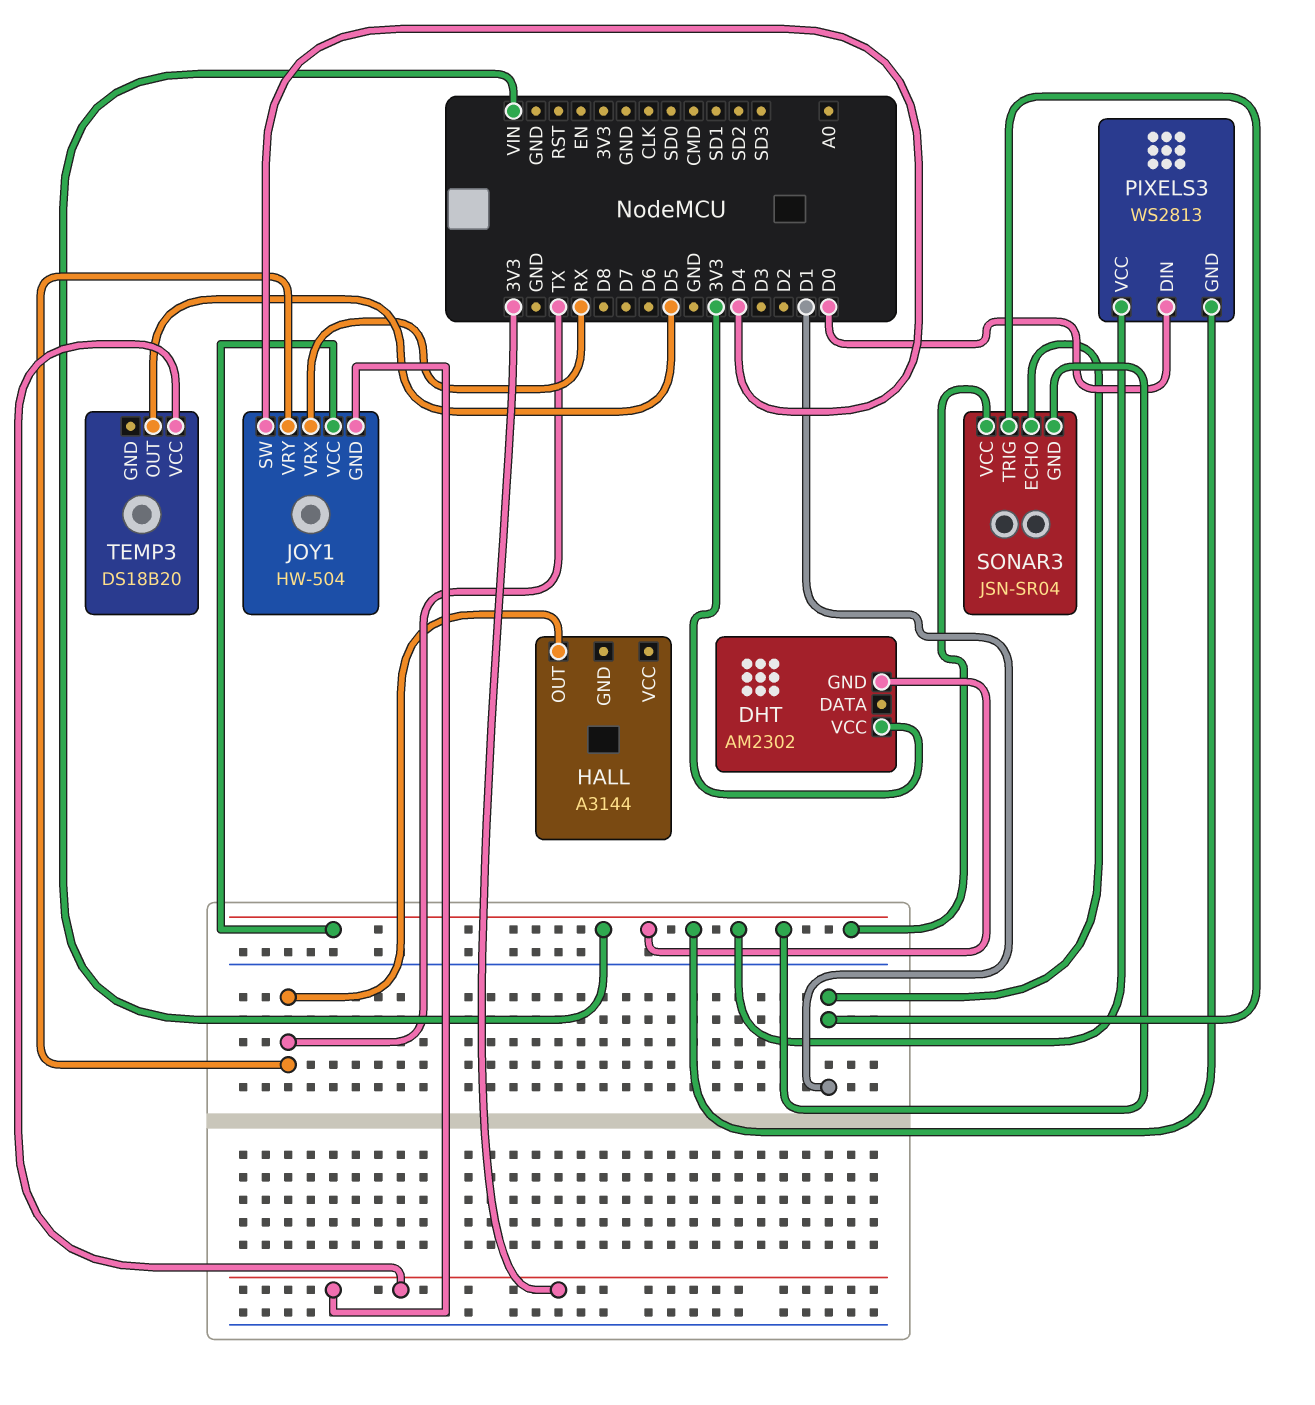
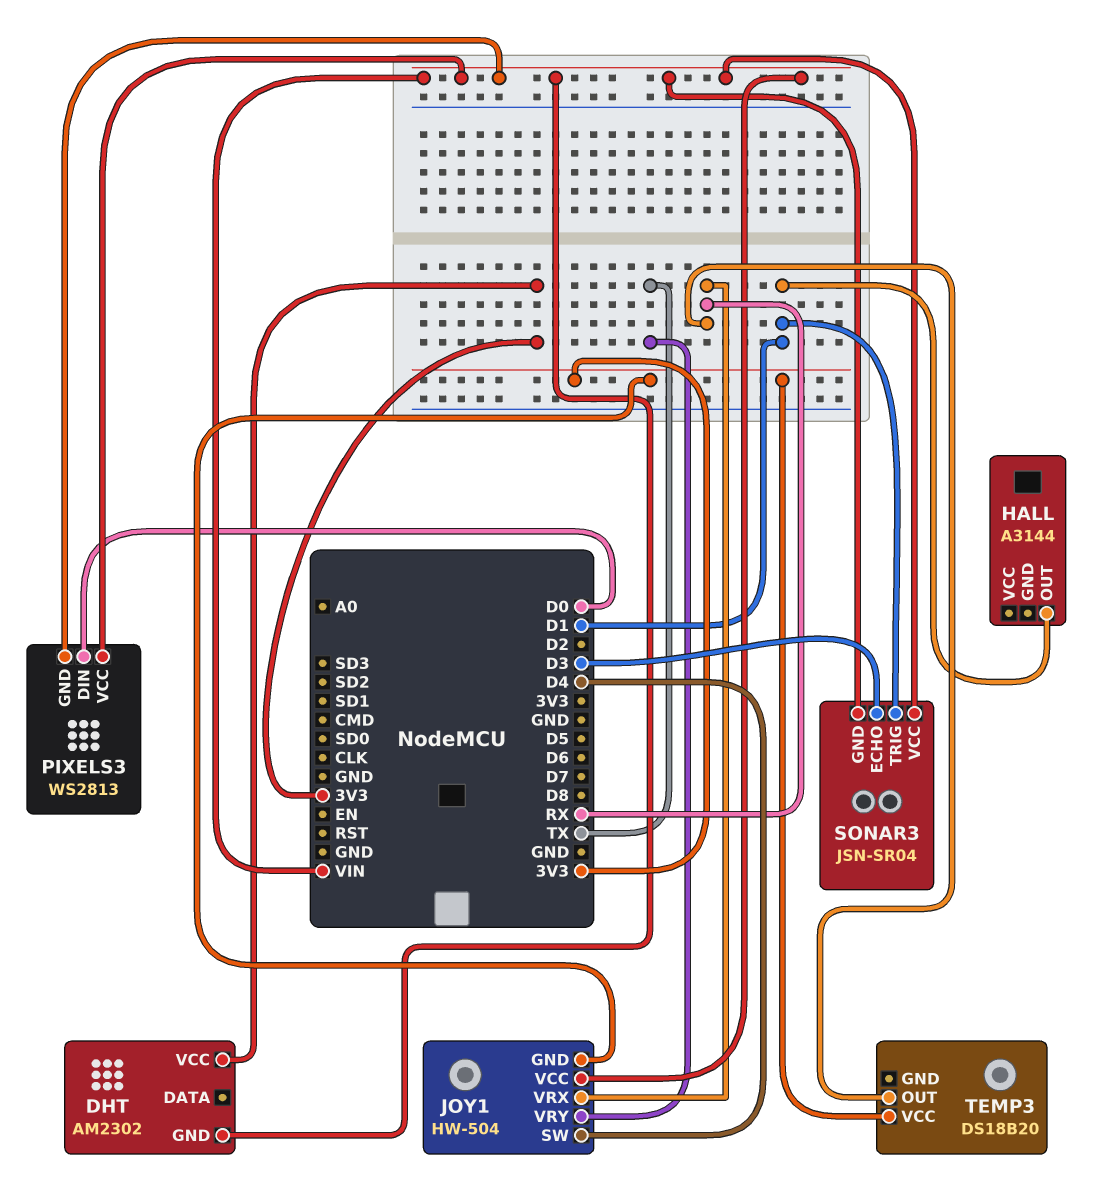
HALL pin OUT: TX -> D1
SONAR3 pin ECHO: D1 -> D3
TEMP3 pin OUT: D5 -> RX

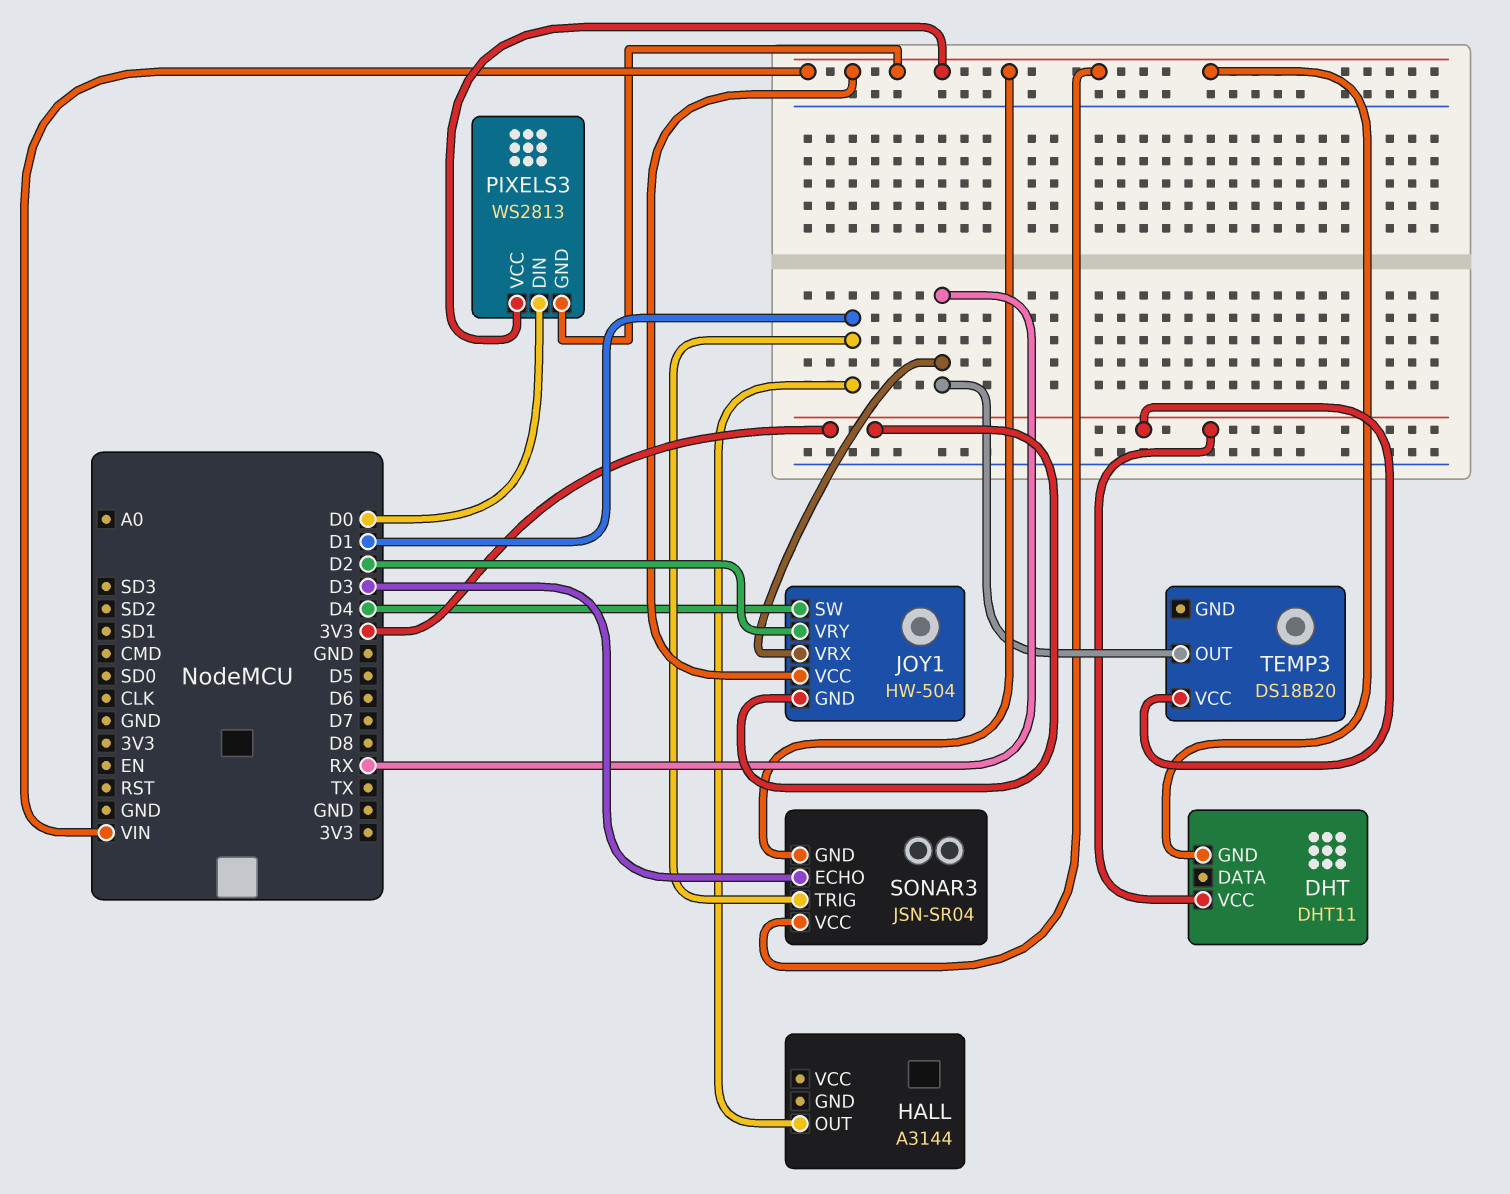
DHT: AM2302 -> DHT11
JOY1 pin VRY: TX -> D2

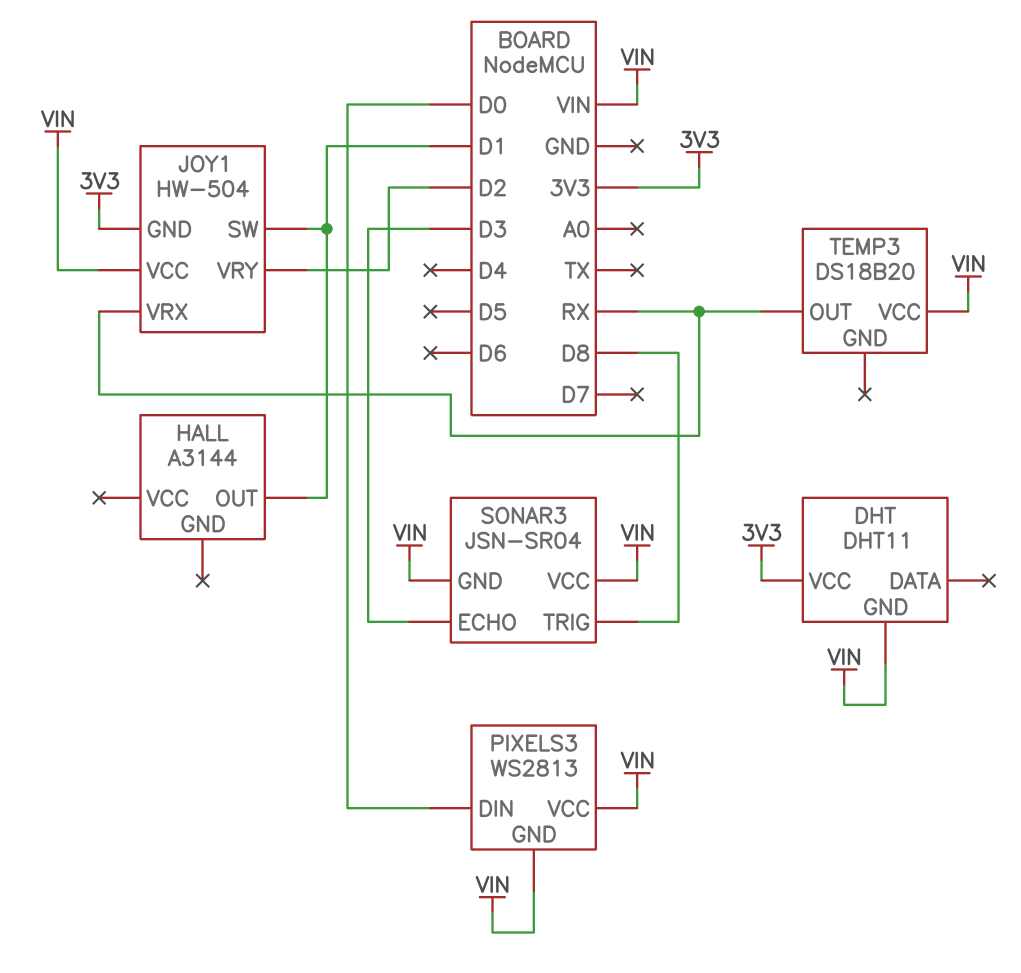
JOY1 pin SW: D4 -> D1
SONAR3 pin TRIG: D1 -> D8
TEMP3 pin VCC: 3V3 -> VIN

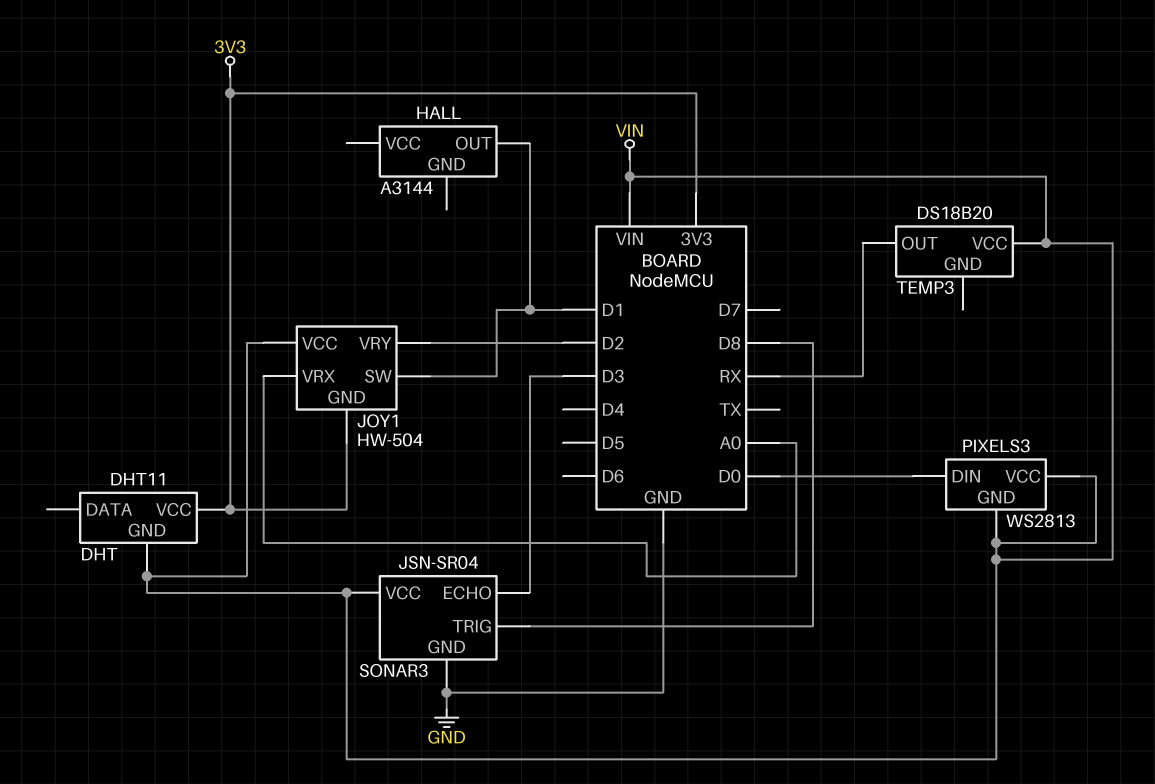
JOY1 pin VRX: RX -> A0
SONAR3 pin GND: VIN -> GND

